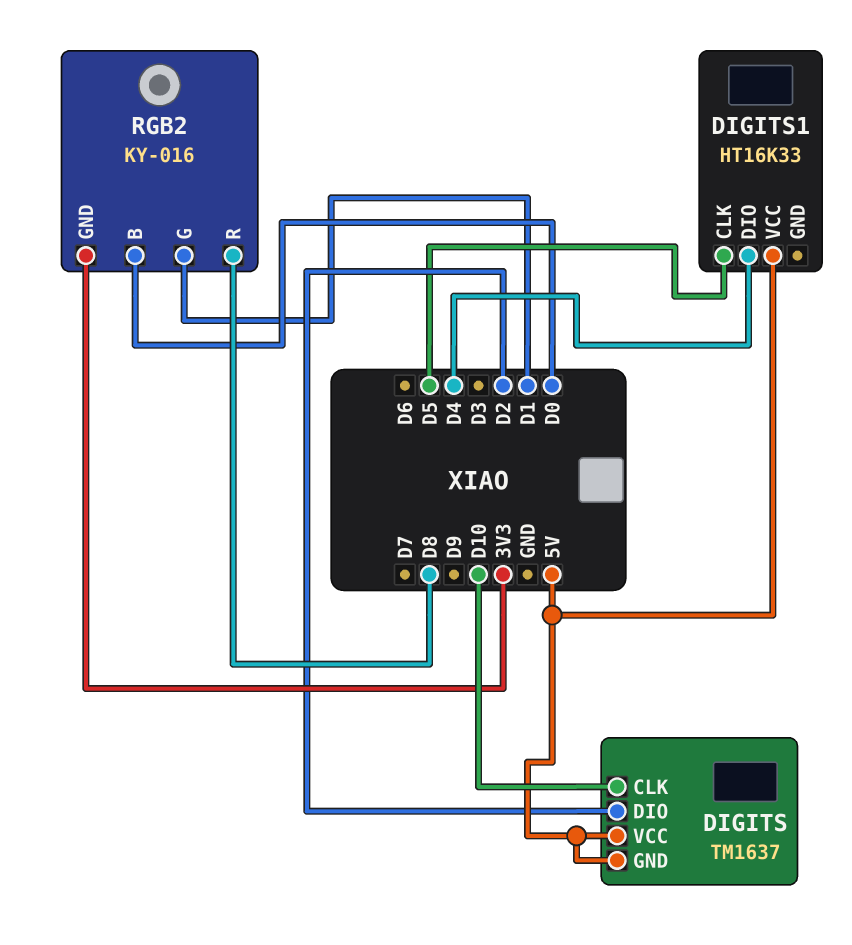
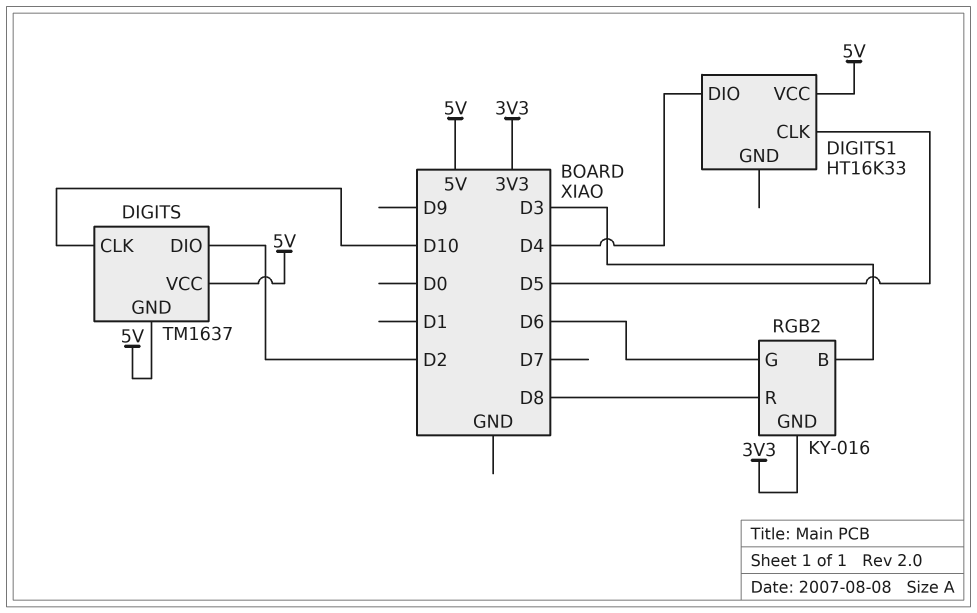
RGB2 pin B: D0 -> D3
RGB2 pin G: D1 -> D6

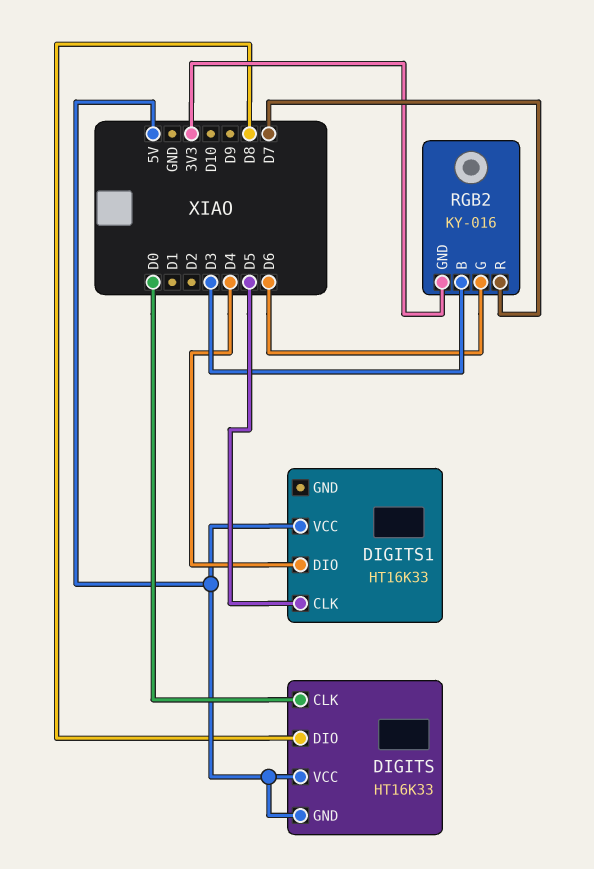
DIGITS: TM1637 -> HT16K33
DIGITS pin CLK: D10 -> D0
DIGITS pin DIO: D2 -> D8
RGB2 pin R: D8 -> D7

